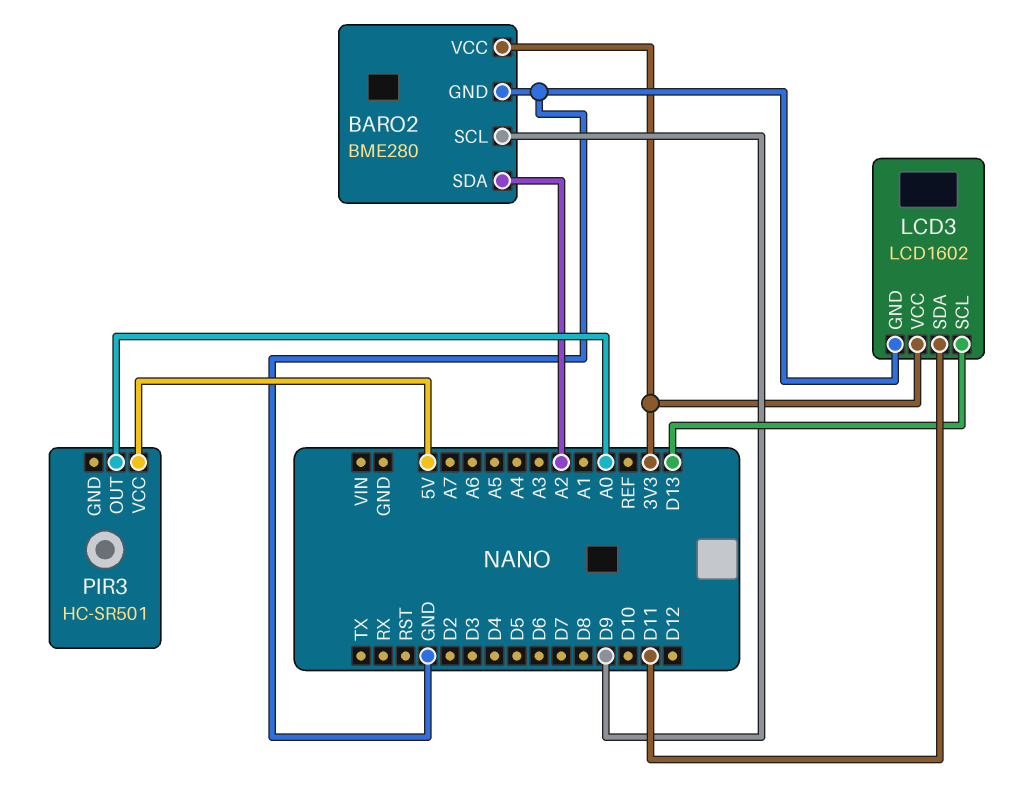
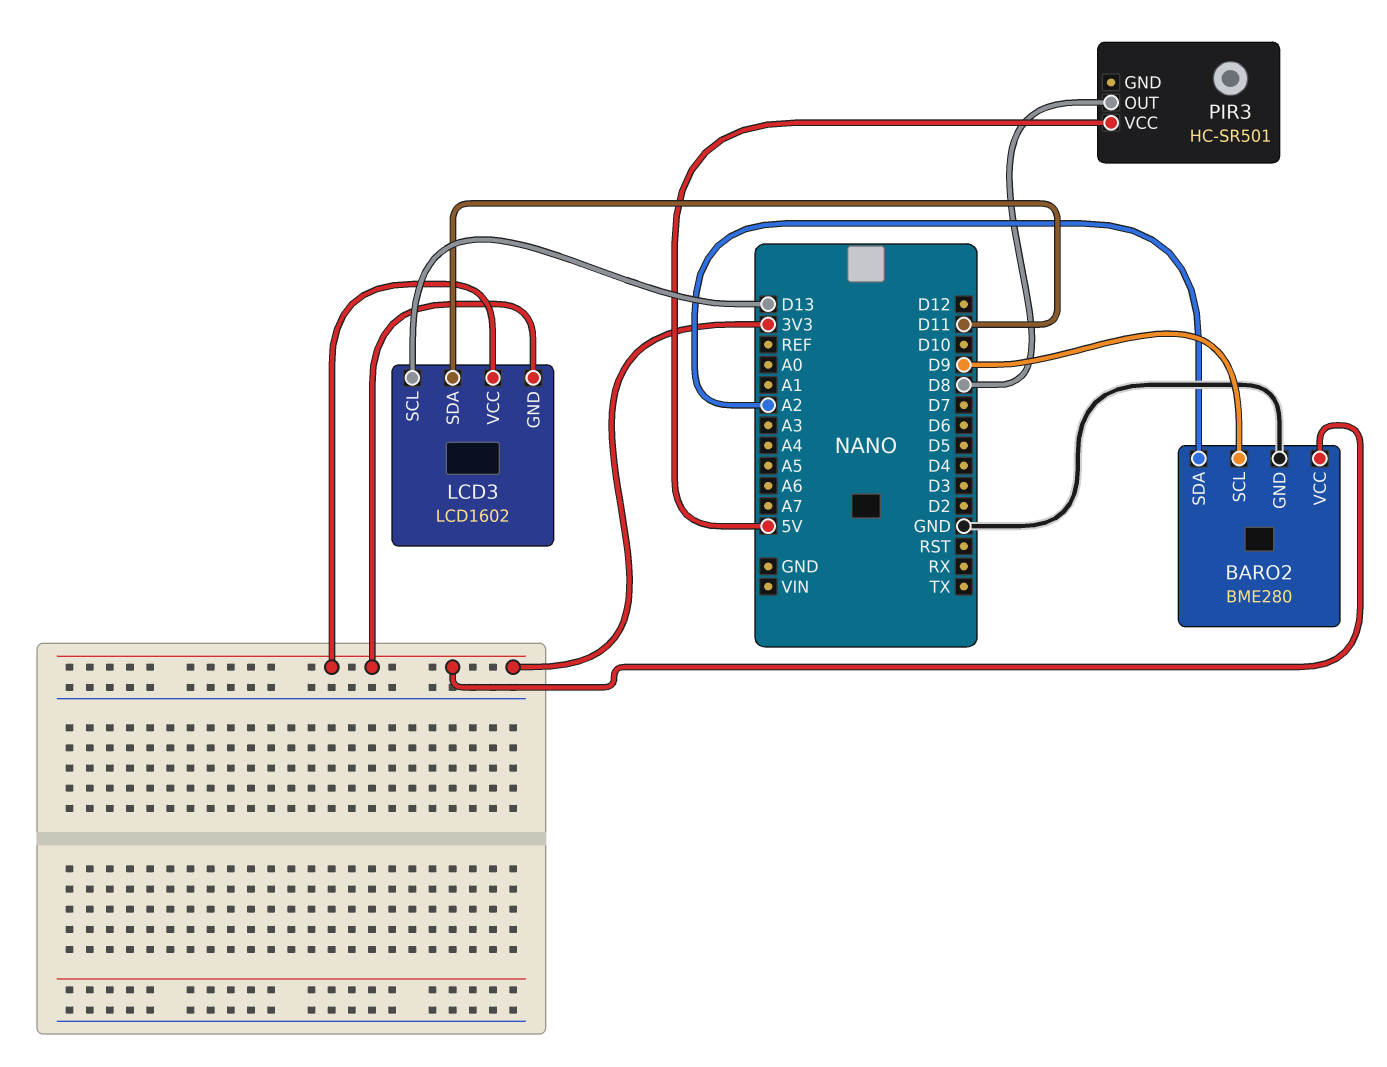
LCD3 pin GND: GND -> 3V3
PIR3 pin OUT: A0 -> D8

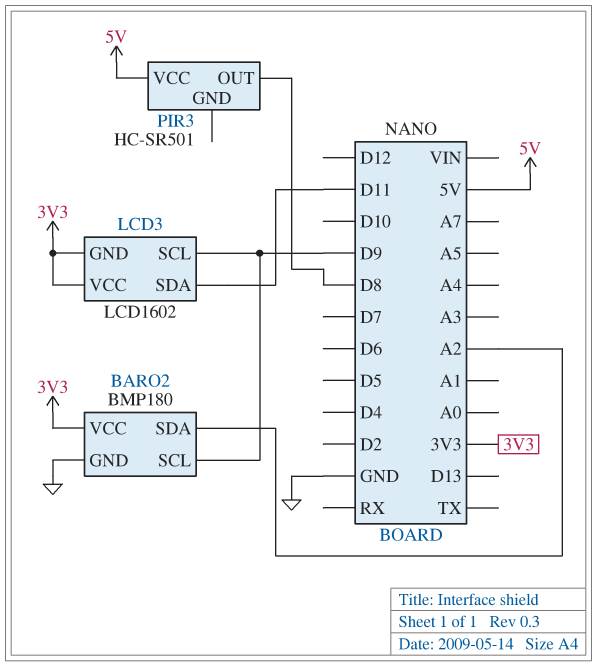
BARO2: BME280 -> BMP180
LCD3 pin SCL: D13 -> D9

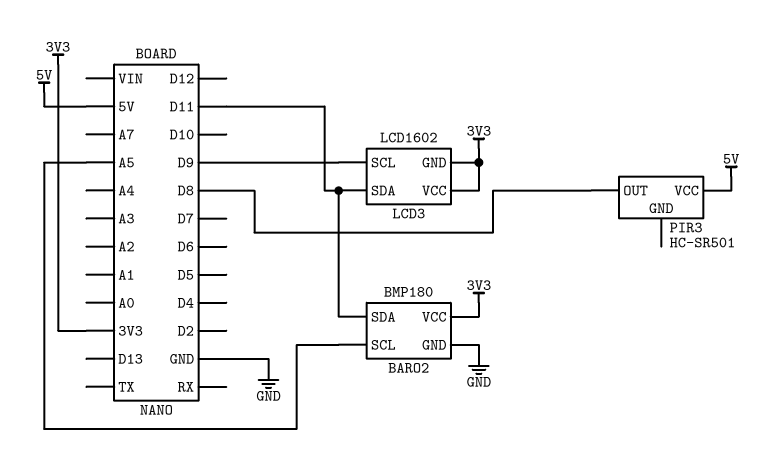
BARO2 pin SCL: D9 -> A5
BARO2 pin SDA: A2 -> D11

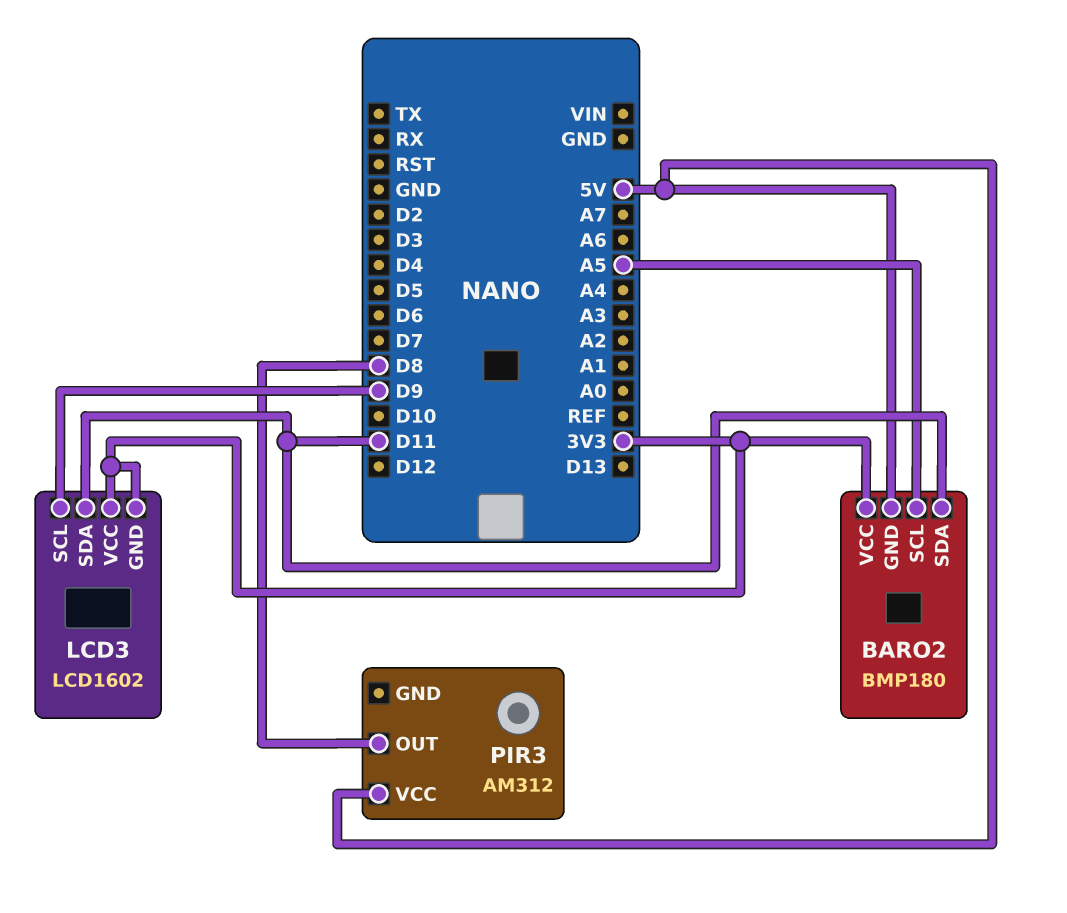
BARO2 pin GND: GND -> 5V
PIR3: HC-SR501 -> AM312

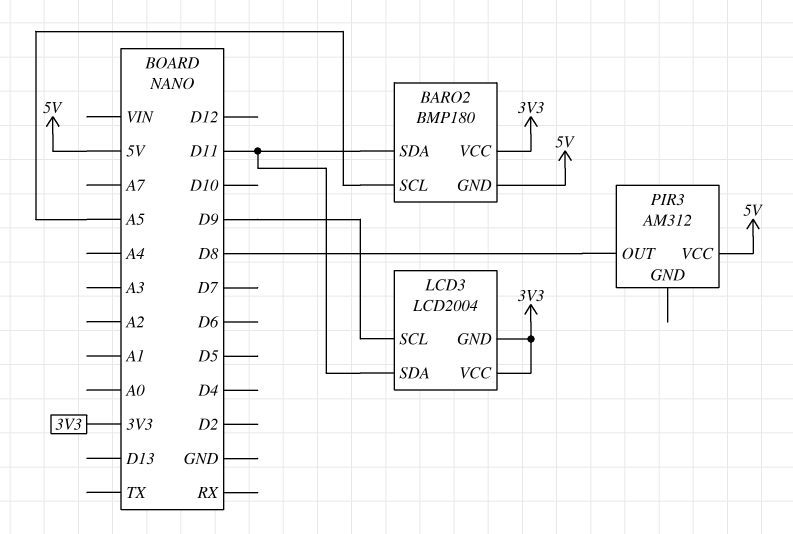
LCD3: LCD1602 -> LCD2004

